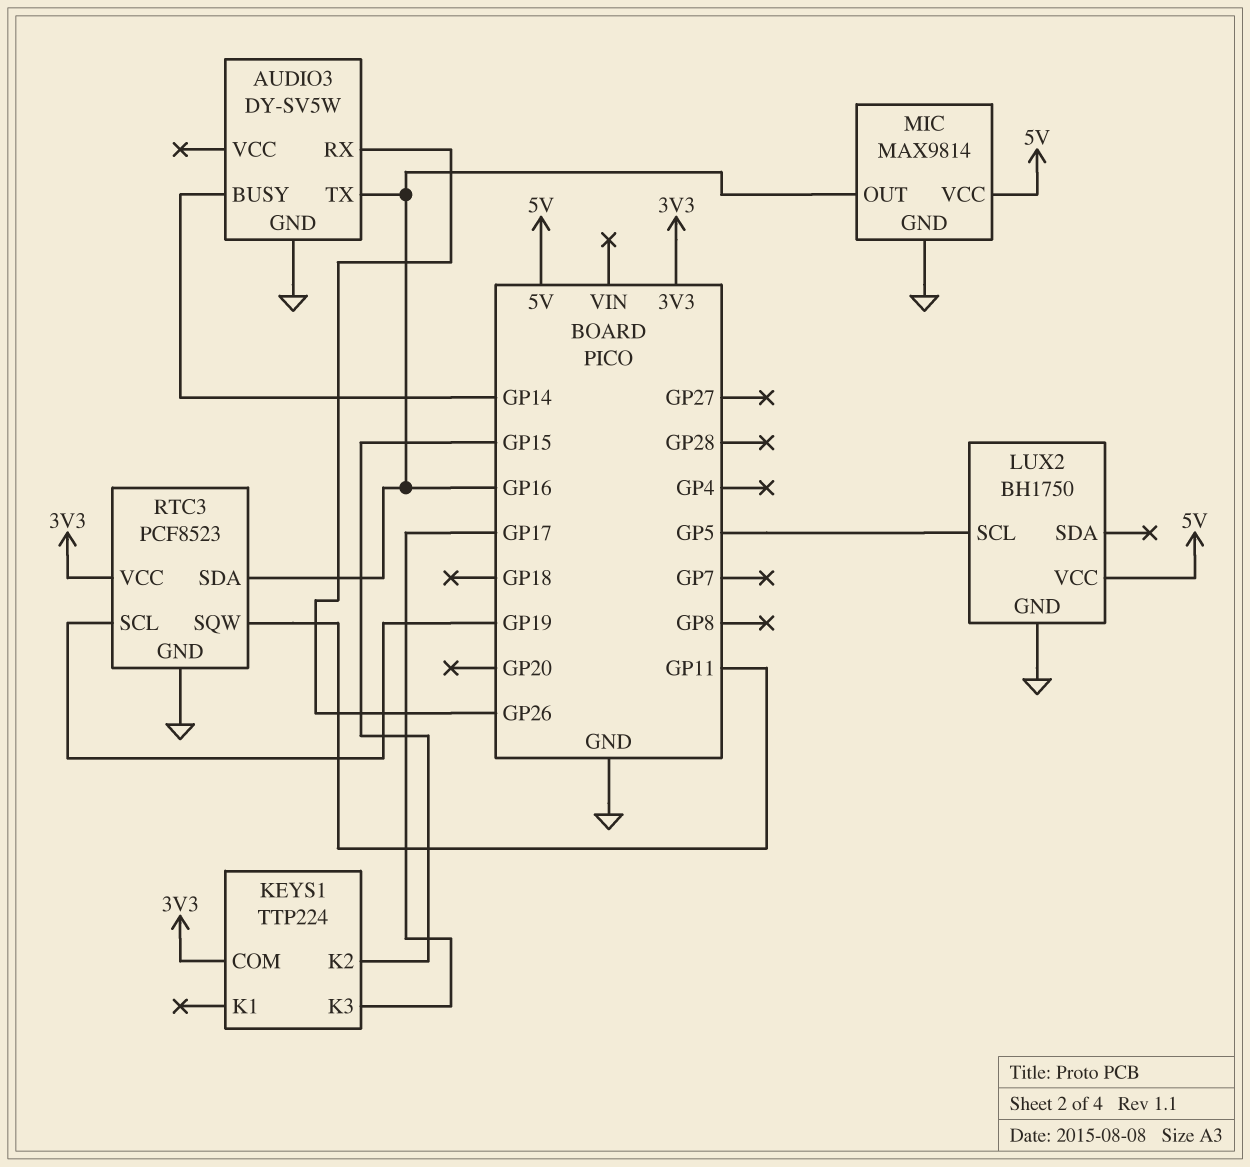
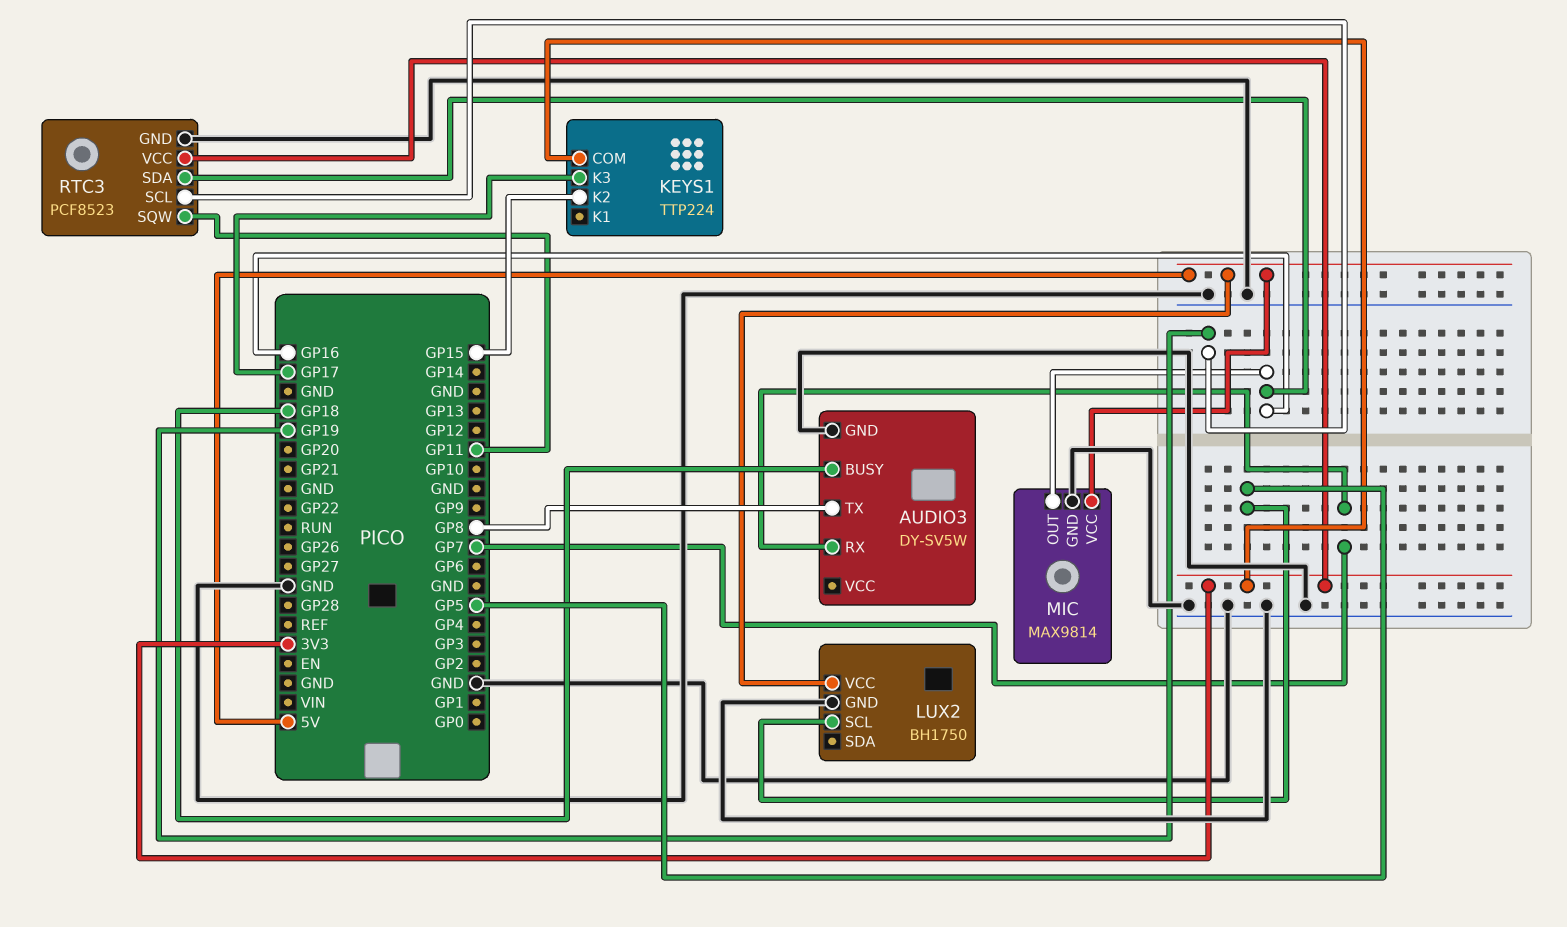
AUDIO3 pin BUSY: GP14 -> GP18
AUDIO3 pin RX: GP26 -> GP7
AUDIO3 pin TX: GP16 -> GP8

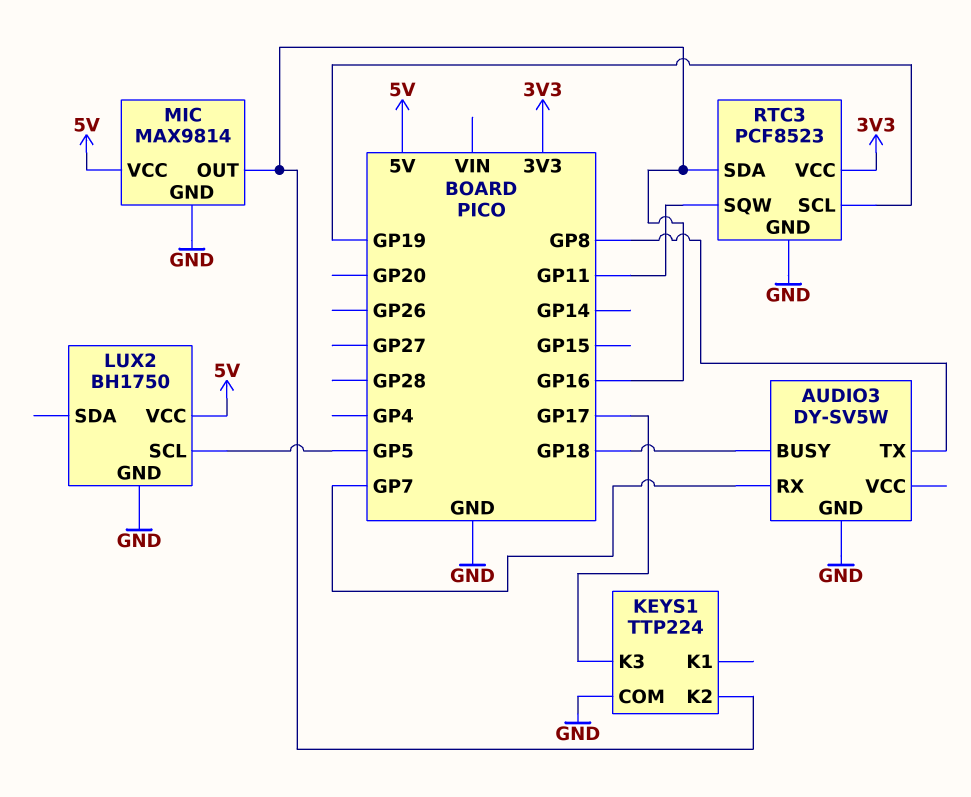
KEYS1 pin COM: 3V3 -> GND
KEYS1 pin K2: GP15 -> GP16

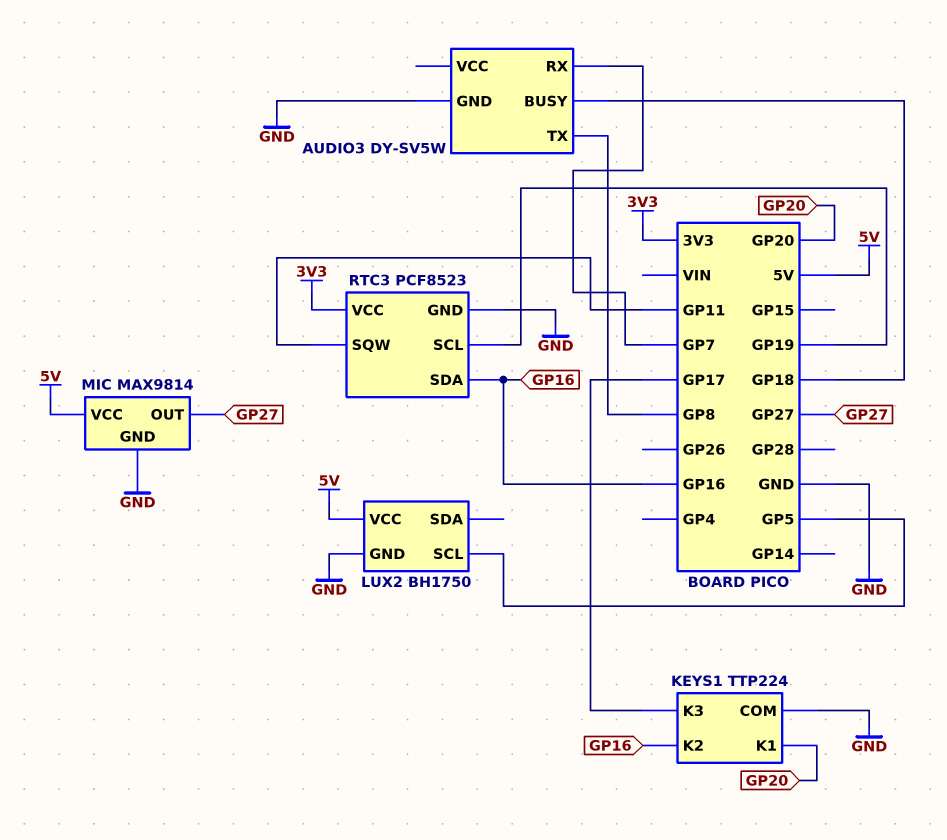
KEYS1 pin K1: none -> GP20
MIC pin OUT: GP16 -> GP27

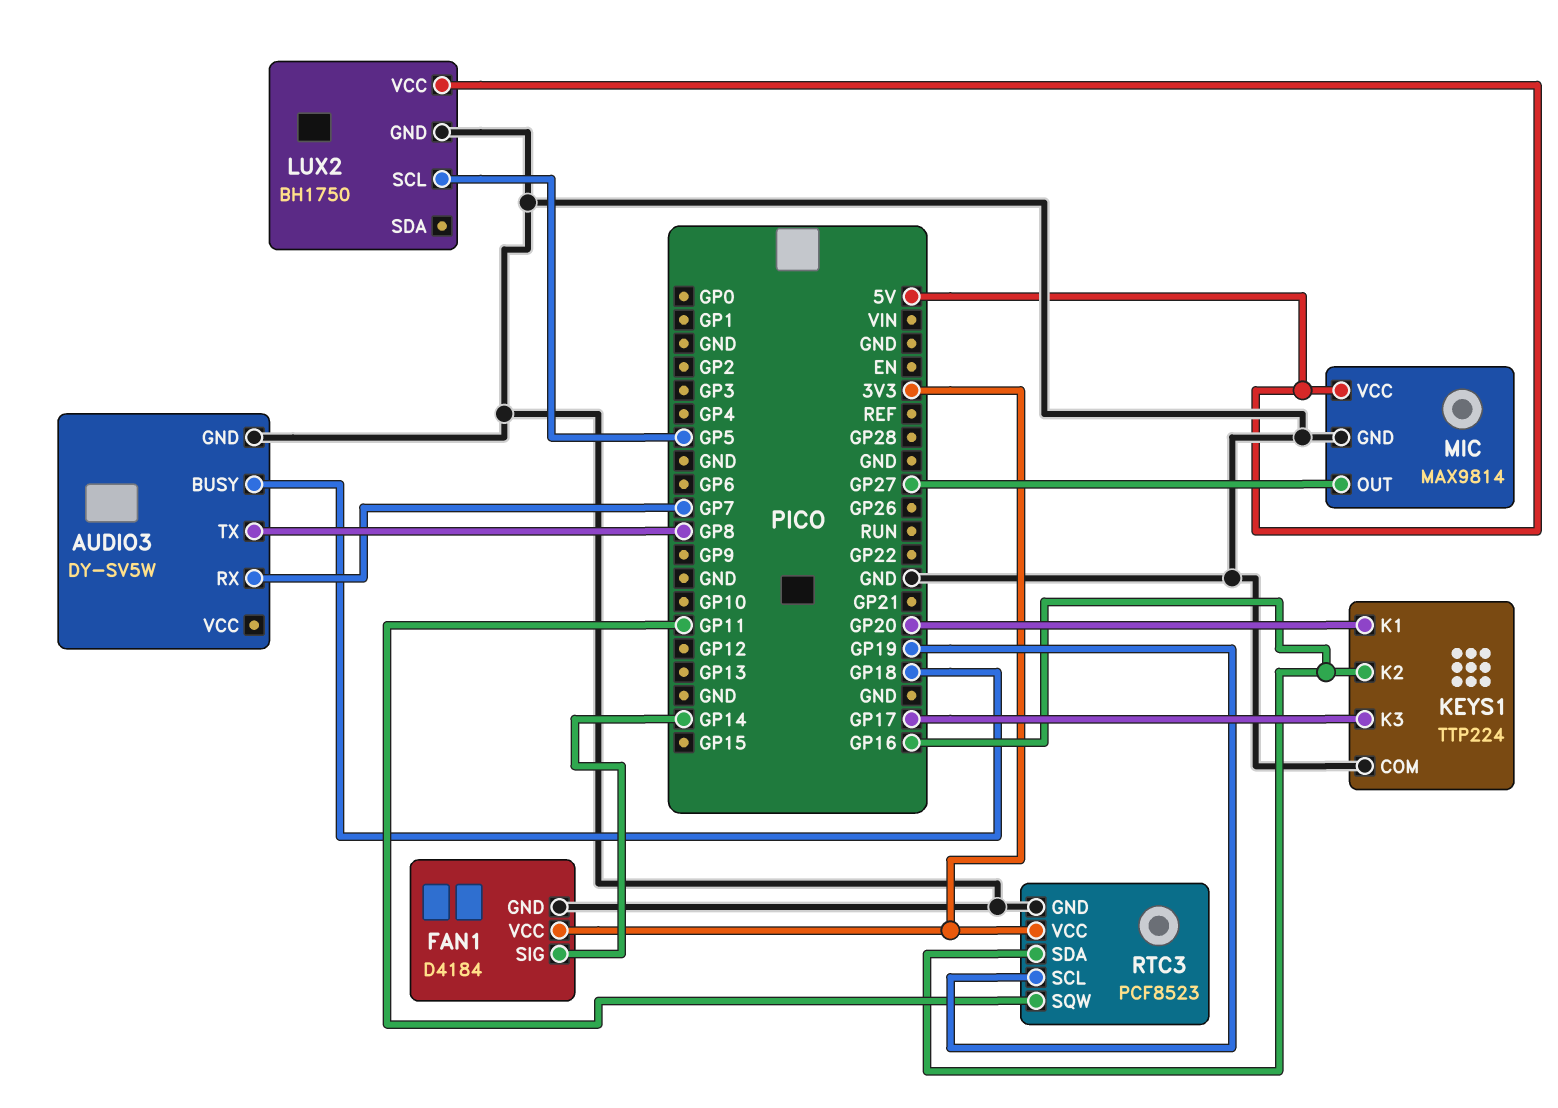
FAN1: none -> D4184
FAN1 pin GND: none -> GND
FAN1 pin SIG: none -> GP14
FAN1 pin VCC: none -> 3V3

